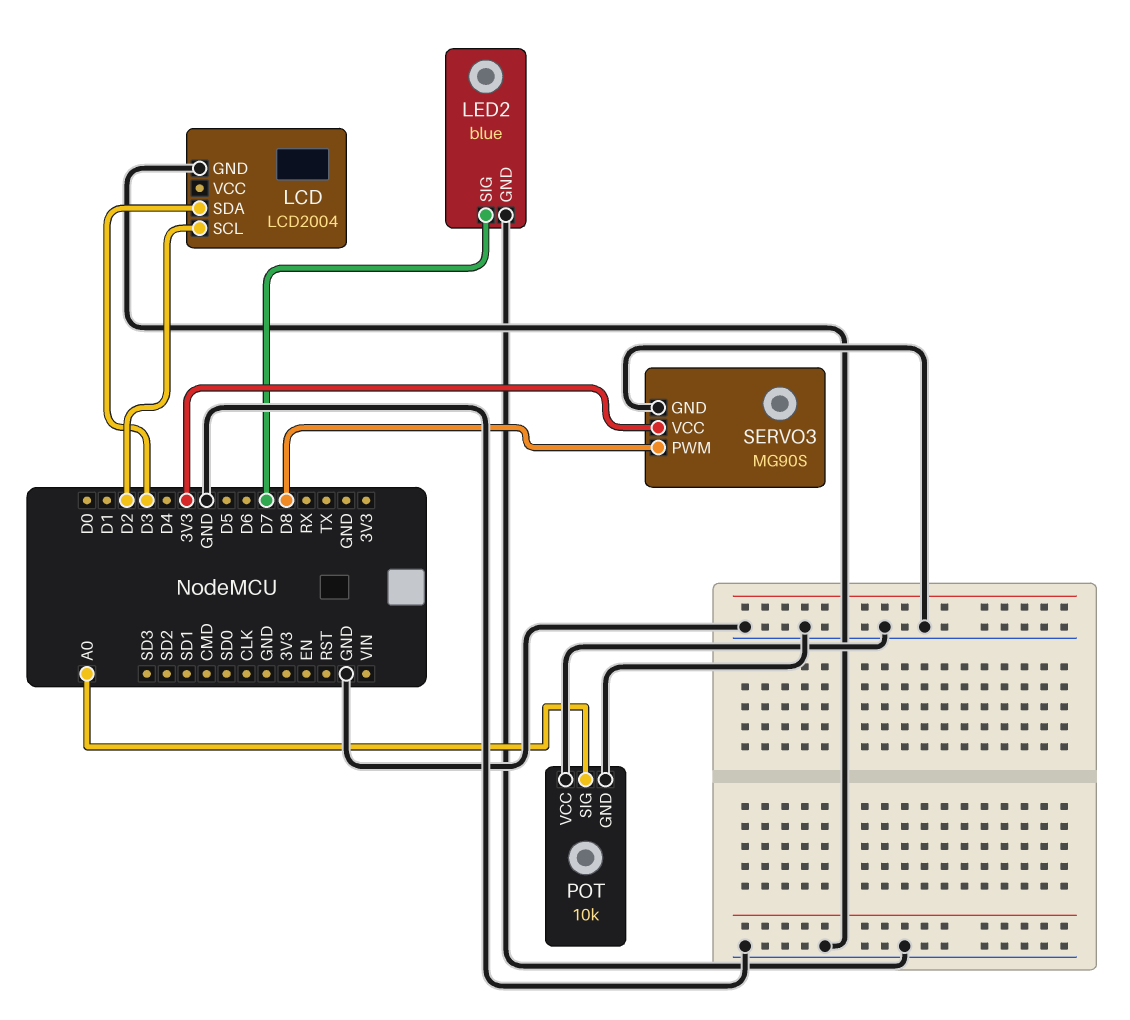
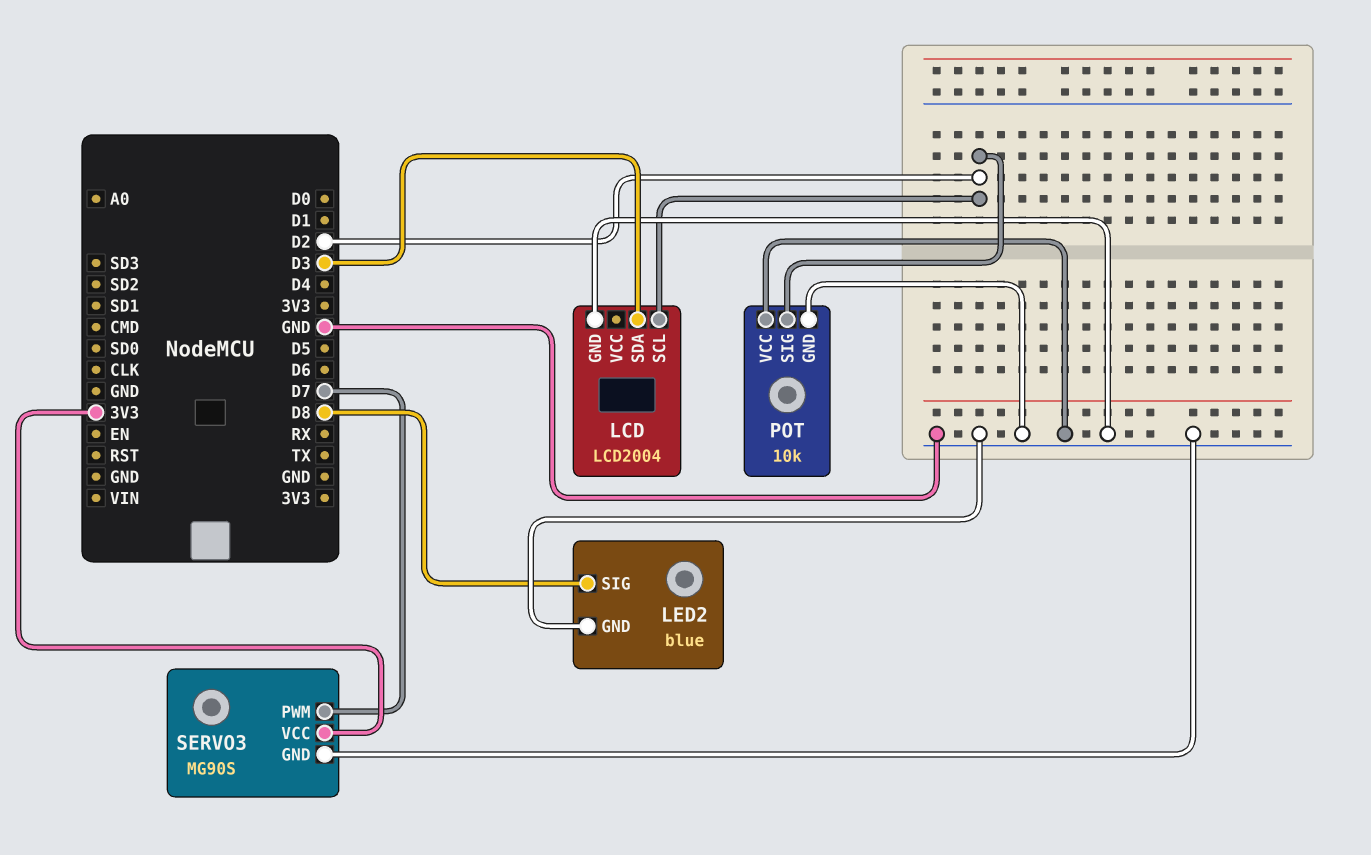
LED2 pin SIG: D7 -> D8
POT pin SIG: A0 -> D2
SERVO3 pin PWM: D8 -> D7

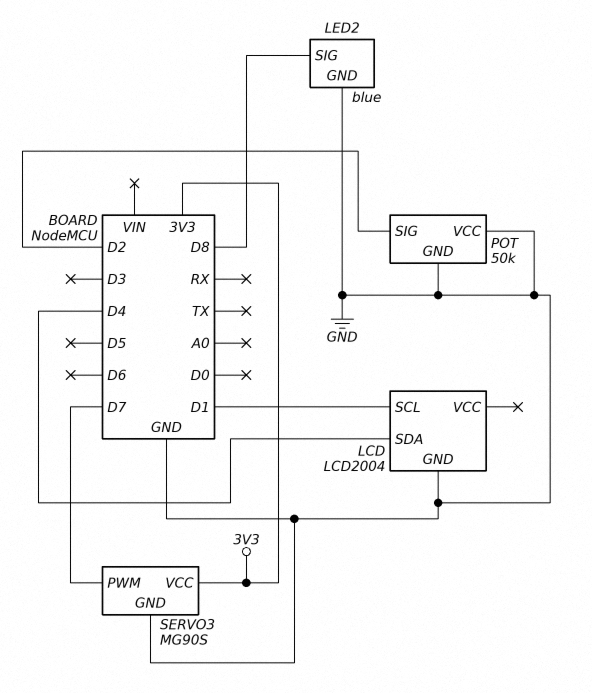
LCD pin SCL: D2 -> D1
LCD pin SDA: D3 -> D4
POT: 10k -> 50k

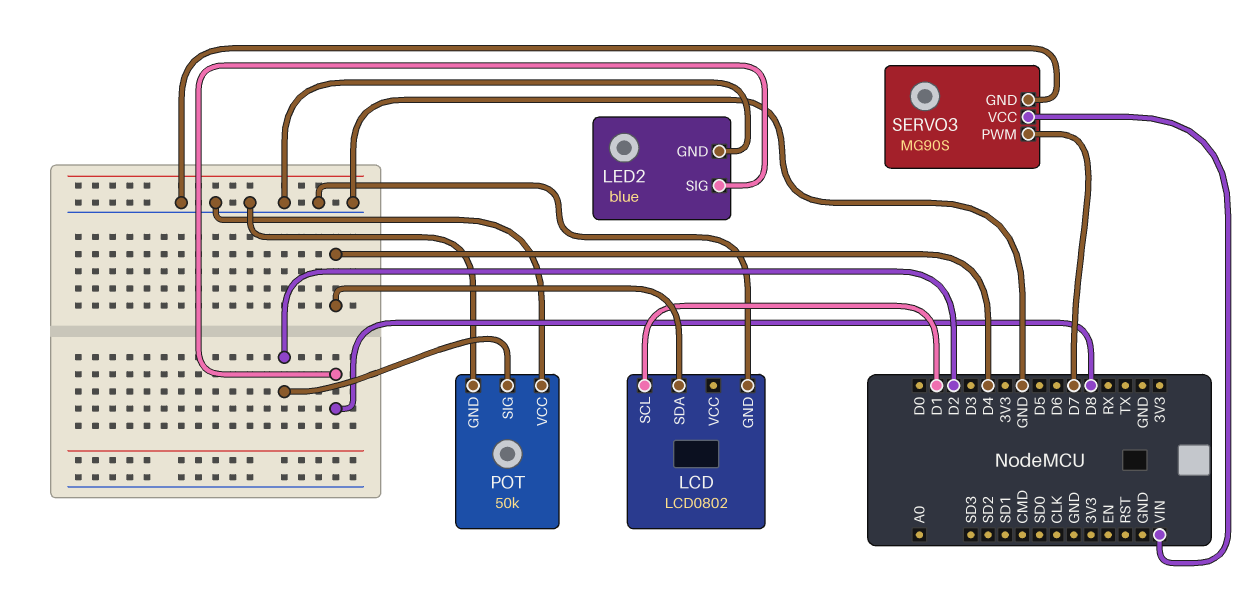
LCD: LCD2004 -> LCD0802
SERVO3 pin VCC: 3V3 -> VIN

